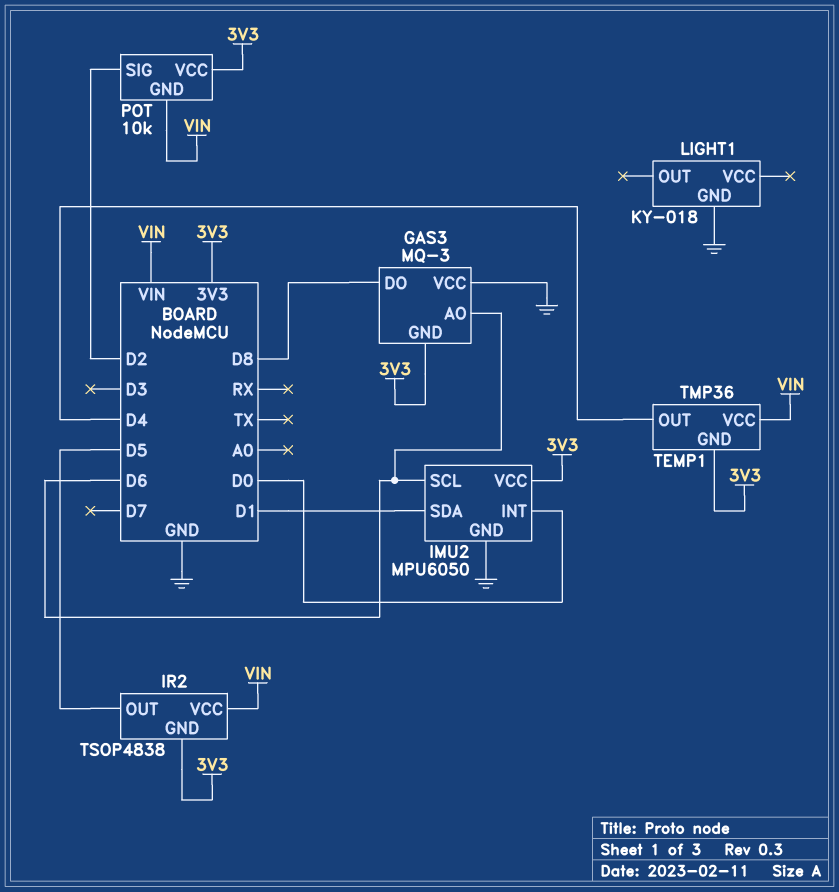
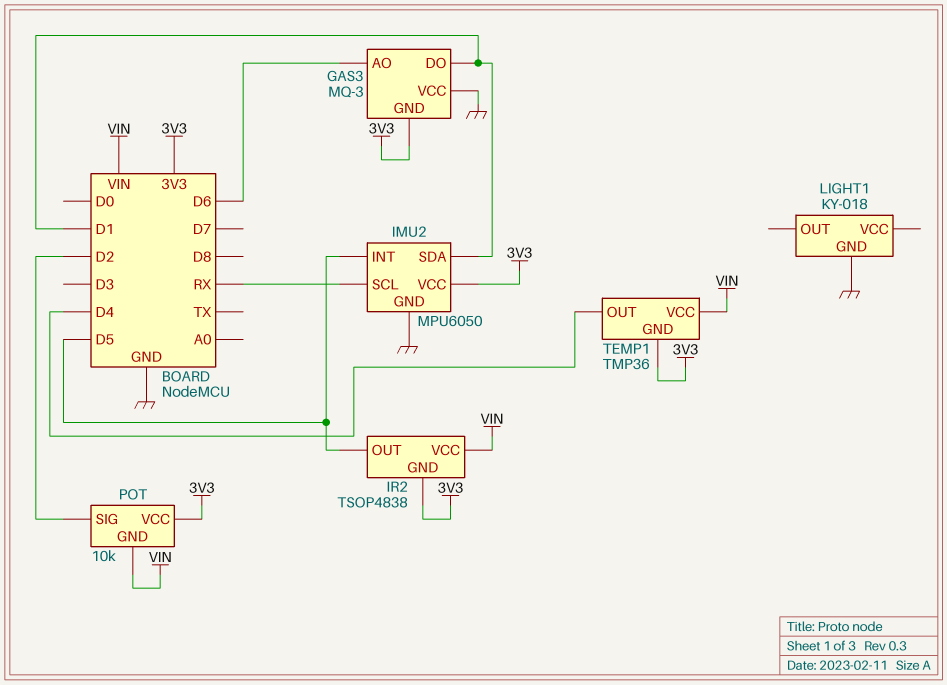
GAS3 pin DO: D8 -> D1
IMU2 pin INT: D0 -> D5
IMU2 pin SCL: D6 -> RX

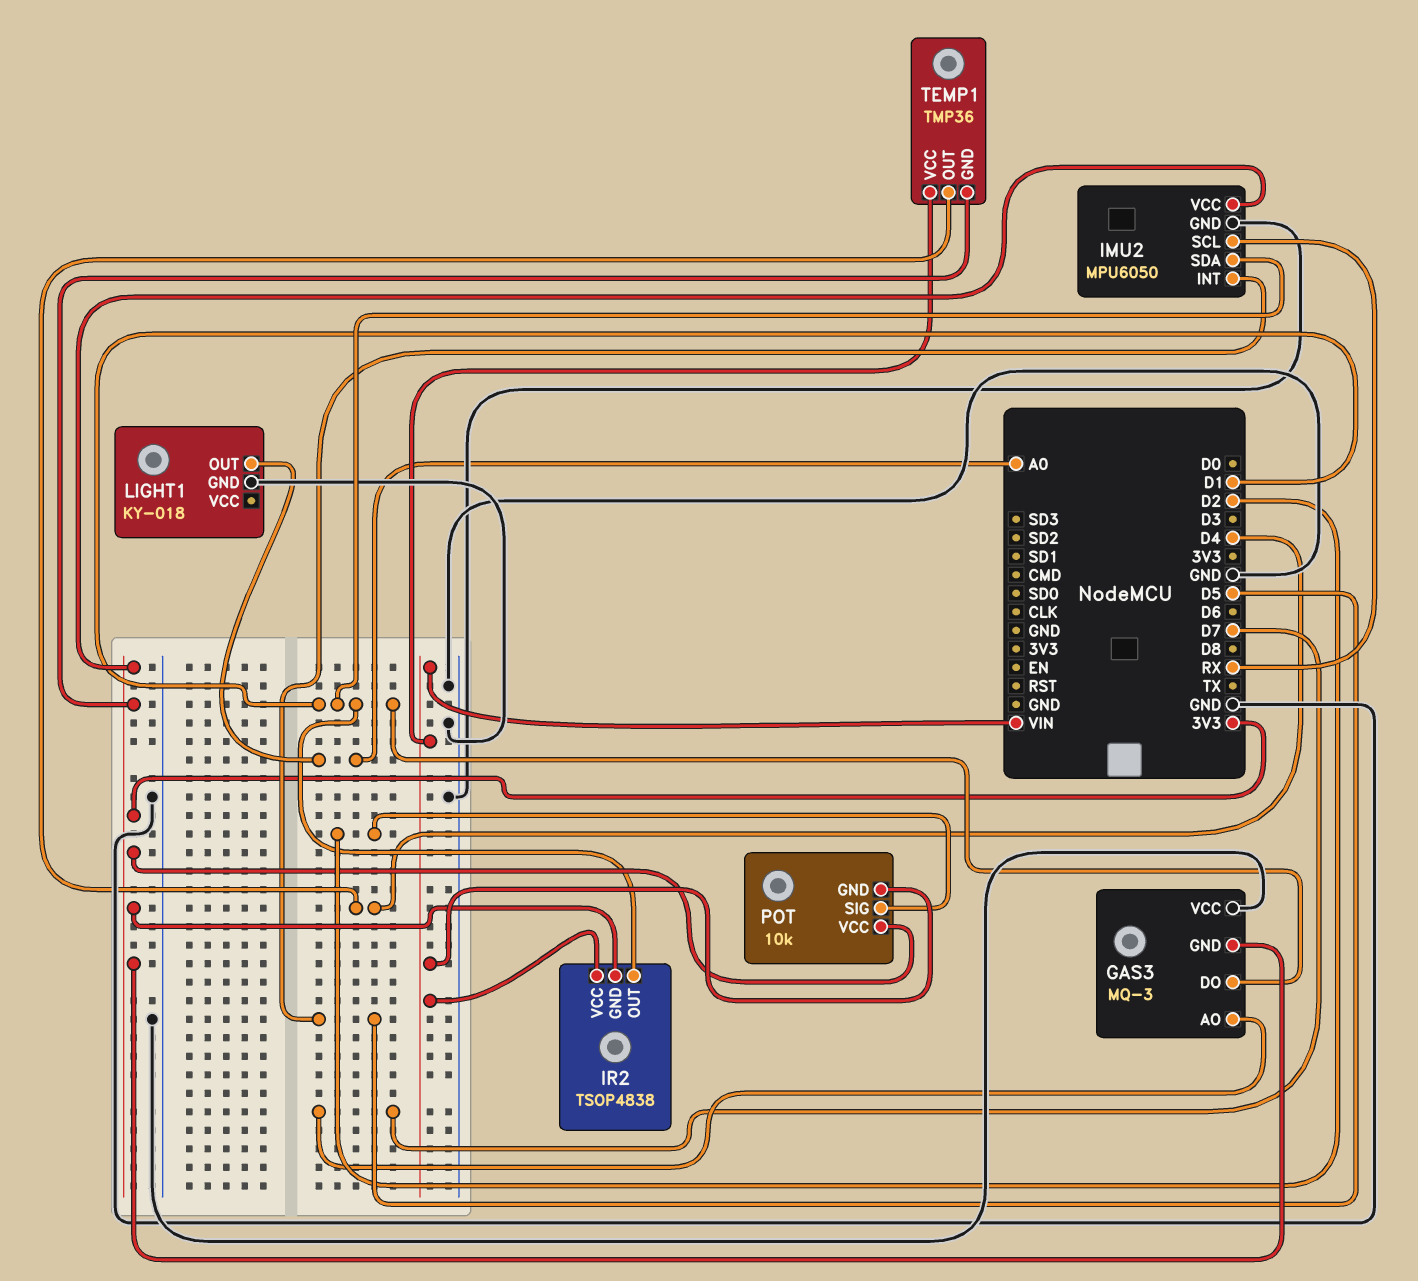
GAS3 pin AO: D6 -> D7
IR2 pin OUT: D5 -> D1
LIGHT1 pin OUT: none -> A0

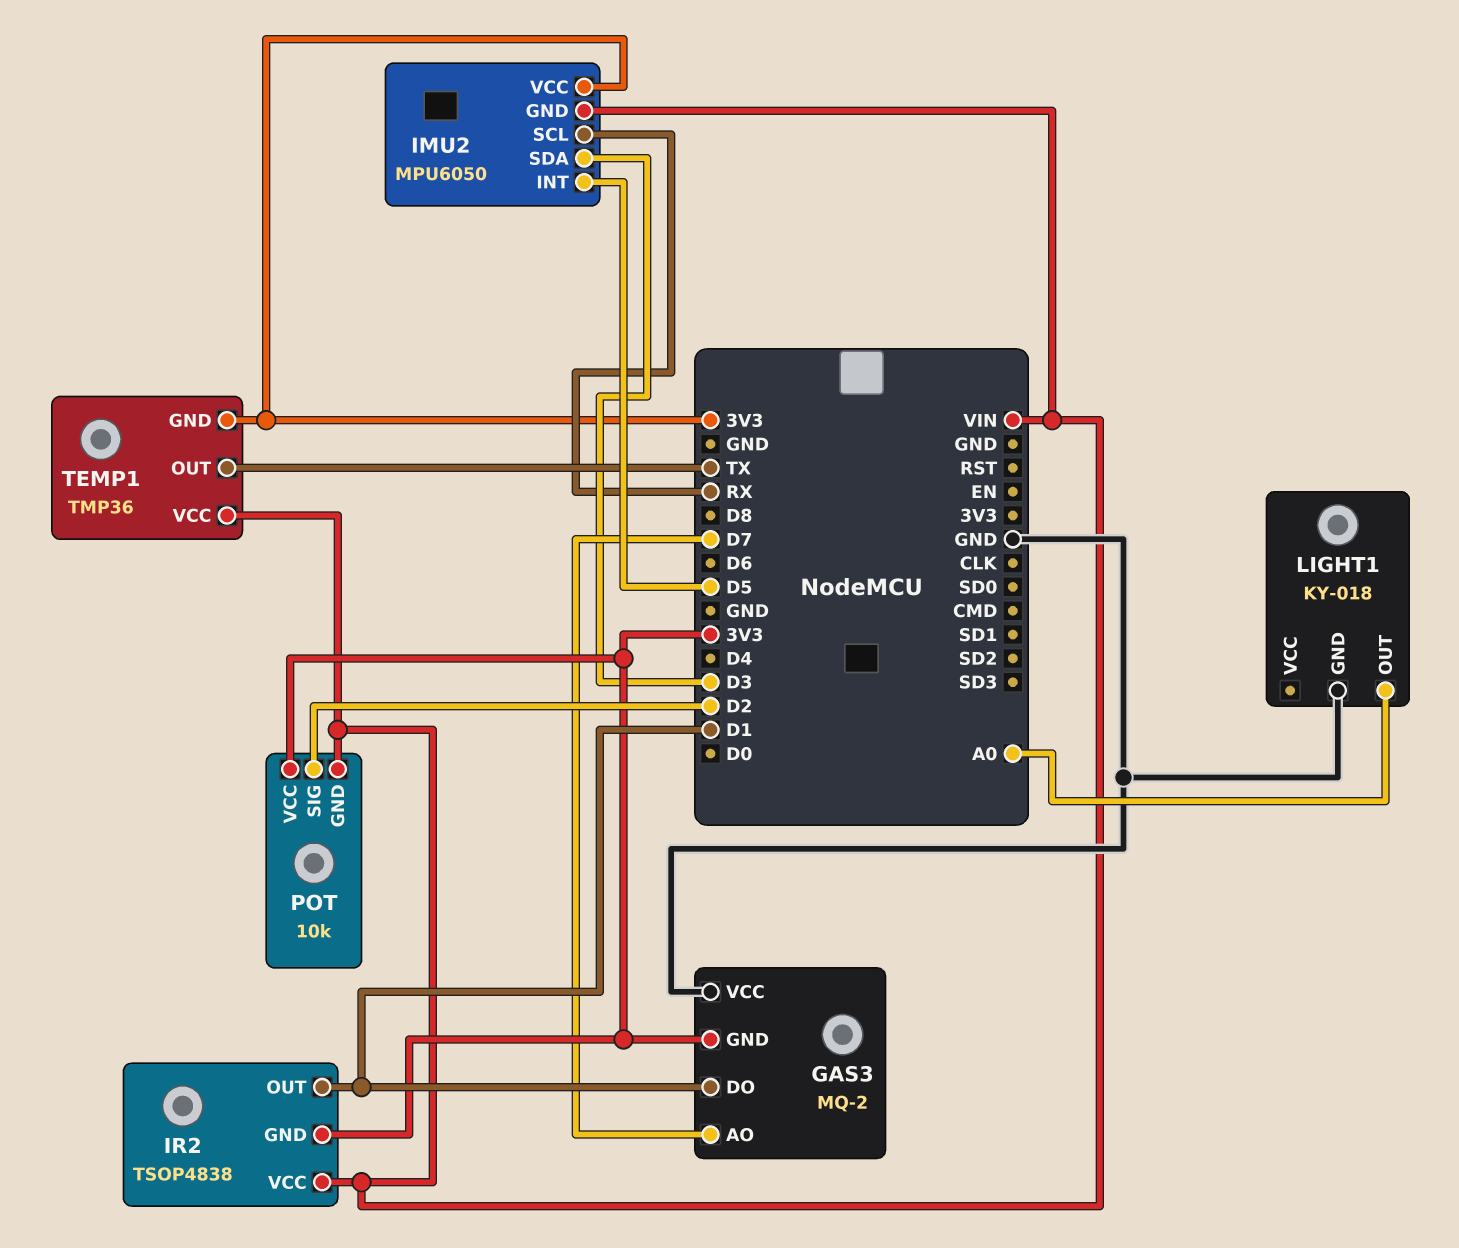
GAS3: MQ-3 -> MQ-2
IMU2 pin GND: GND -> VIN
IMU2 pin SDA: D1 -> D3
TEMP1 pin OUT: D4 -> TX

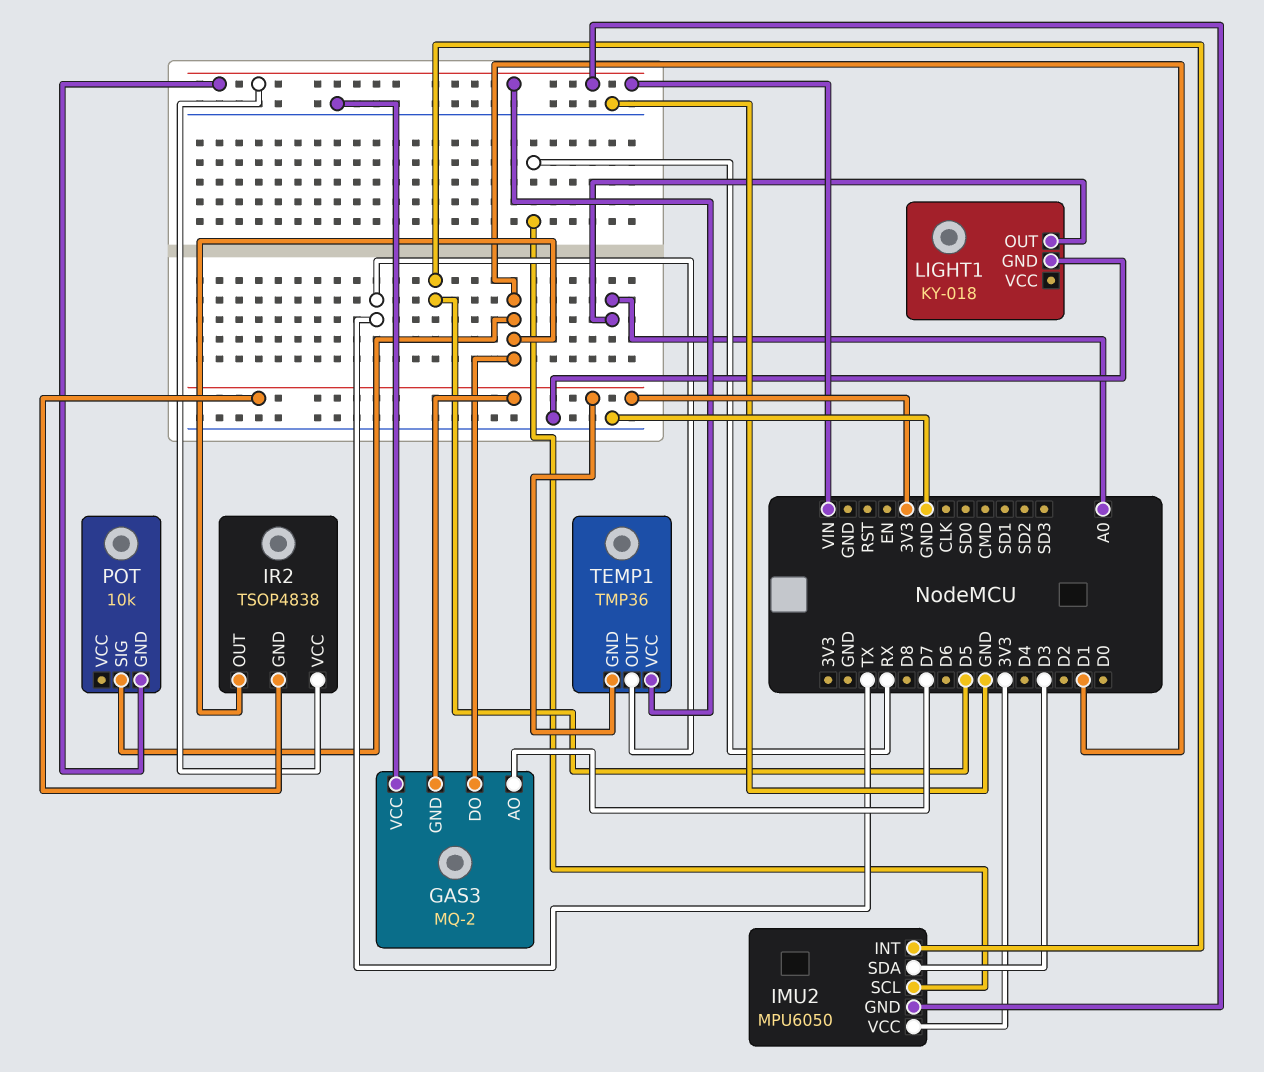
POT pin SIG: D2 -> D1
POT pin VCC: 3V3 -> none

